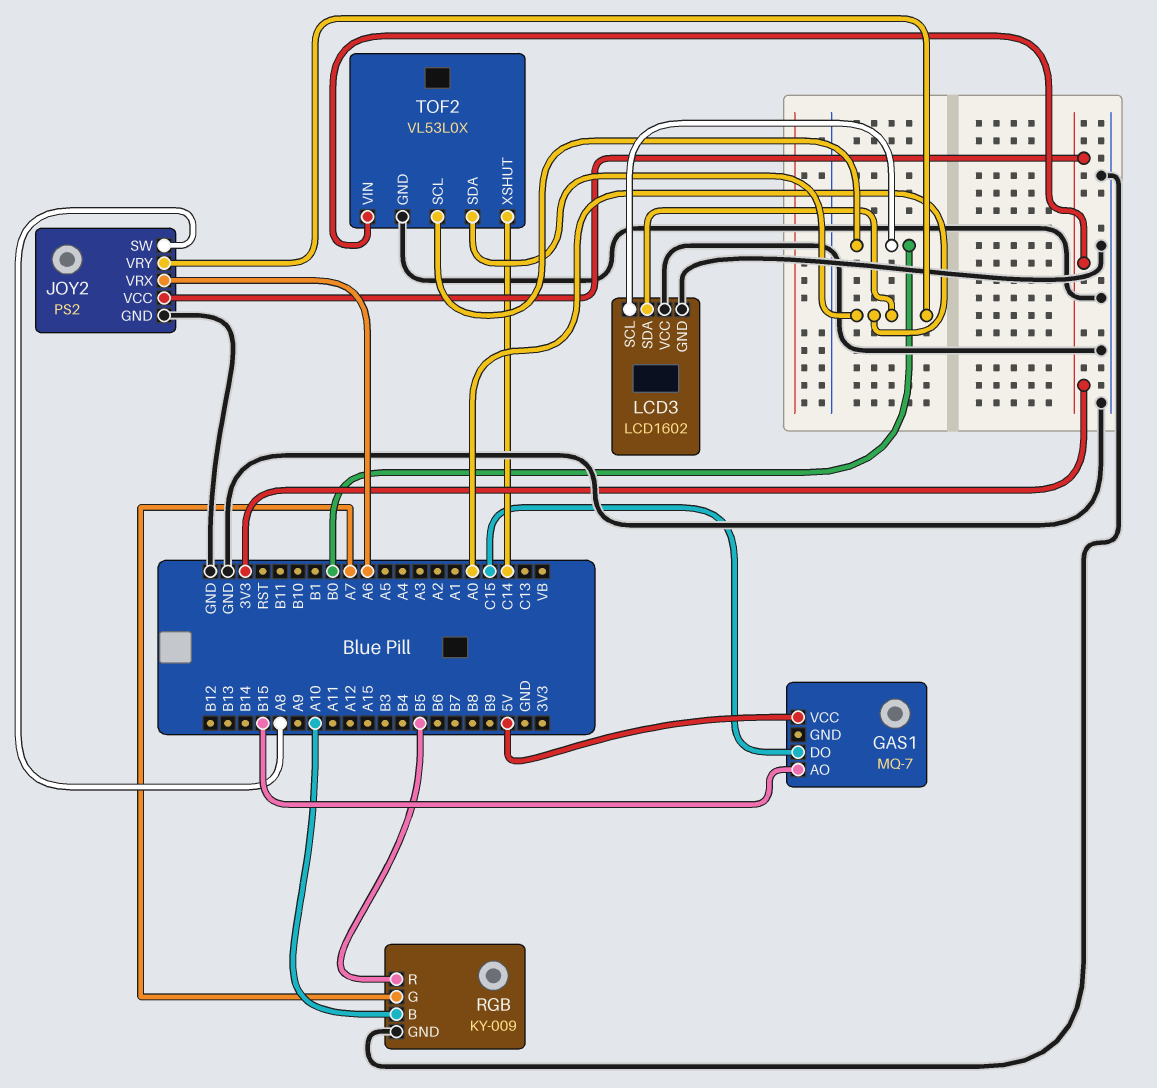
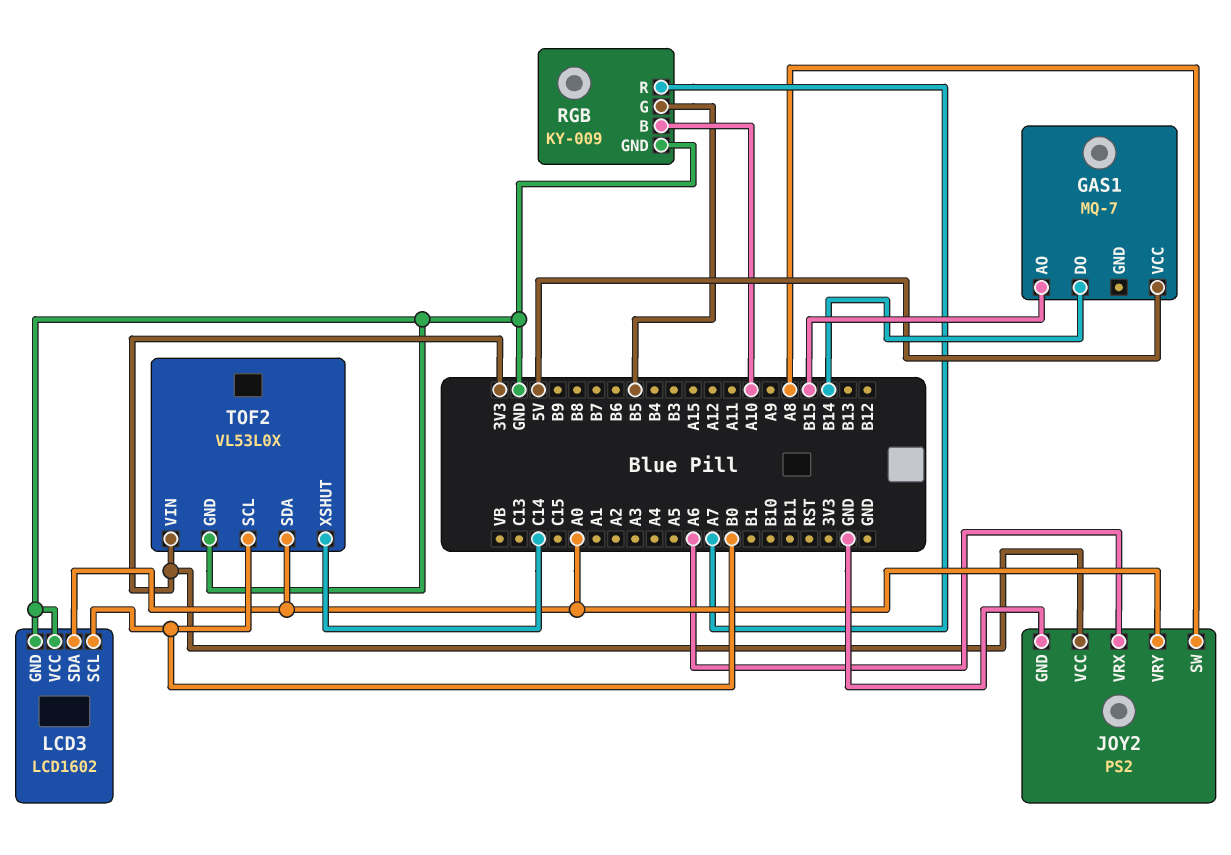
GAS1 pin DO: C15 -> B14
RGB pin G: A7 -> B5
RGB pin R: B5 -> A7

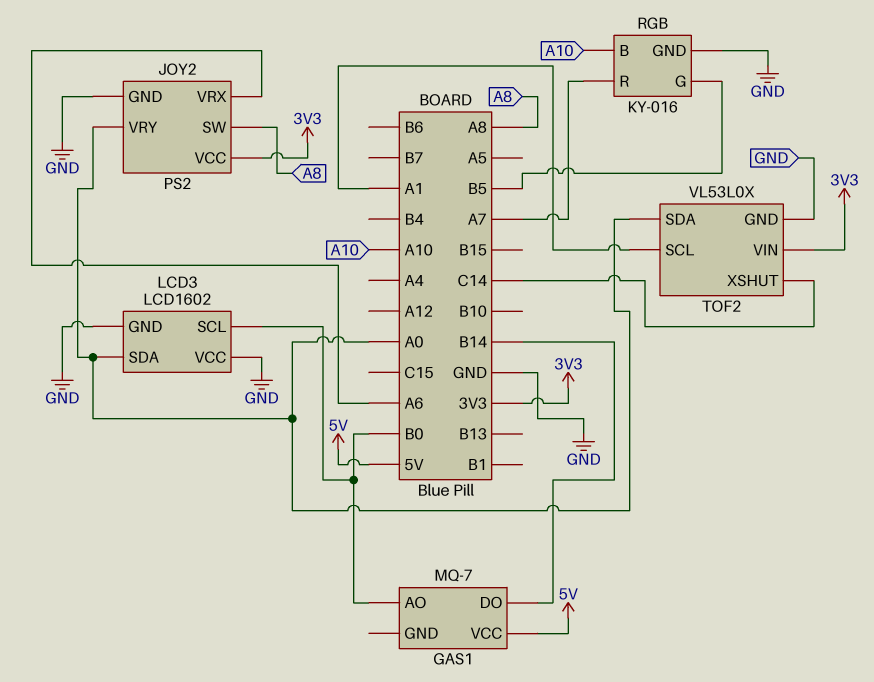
GAS1 pin AO: B15 -> B0
RGB: KY-009 -> KY-016
TOF2 pin SCL: B0 -> A1

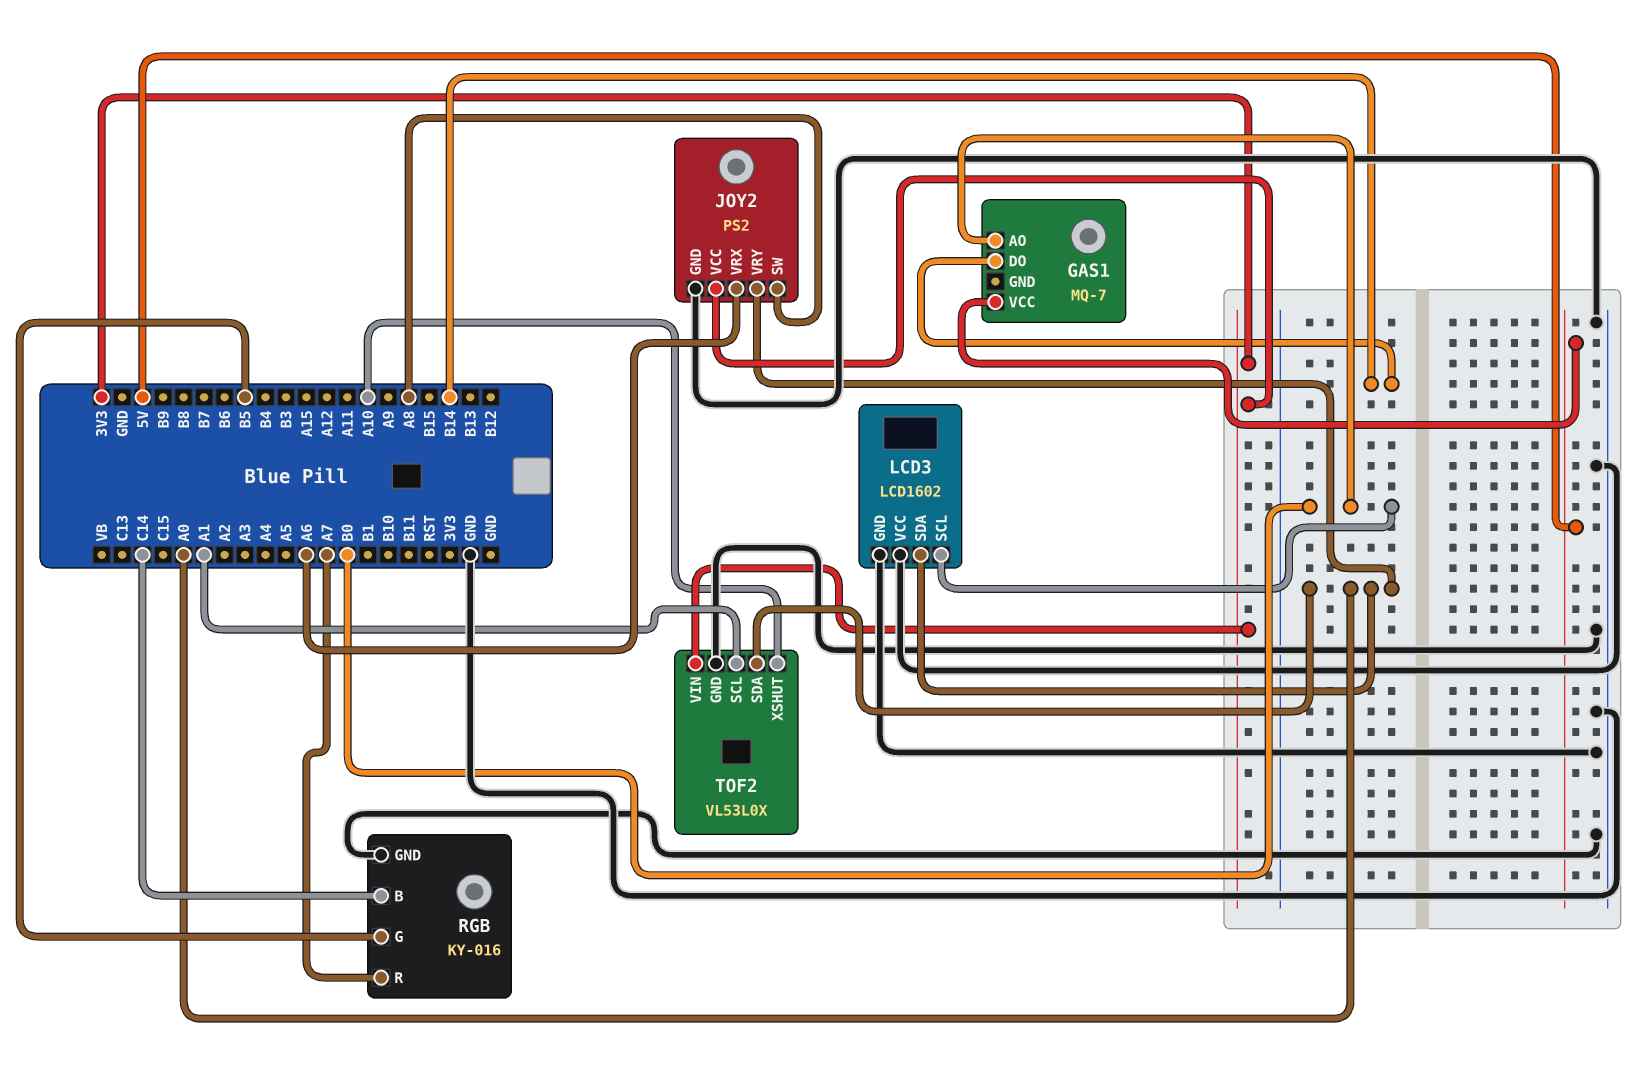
RGB pin B: A10 -> C14
TOF2 pin XSHUT: C14 -> A10

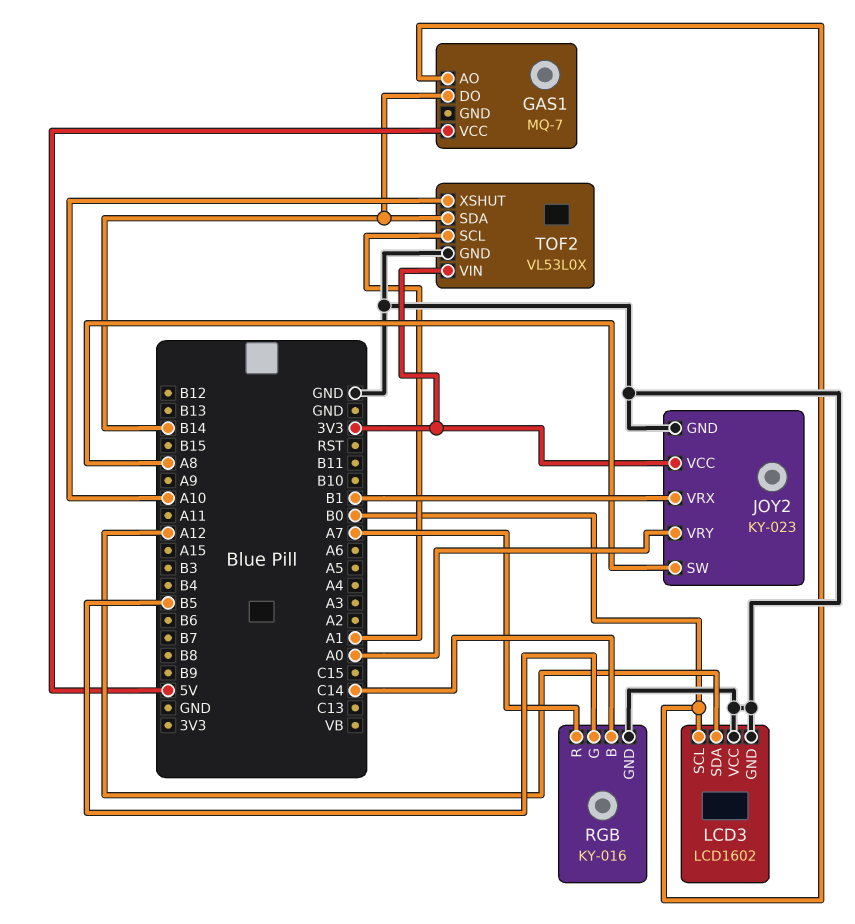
JOY2: PS2 -> KY-023
JOY2 pin VRX: A6 -> B1
LCD3 pin SDA: A0 -> A12
TOF2 pin SDA: A0 -> B14

